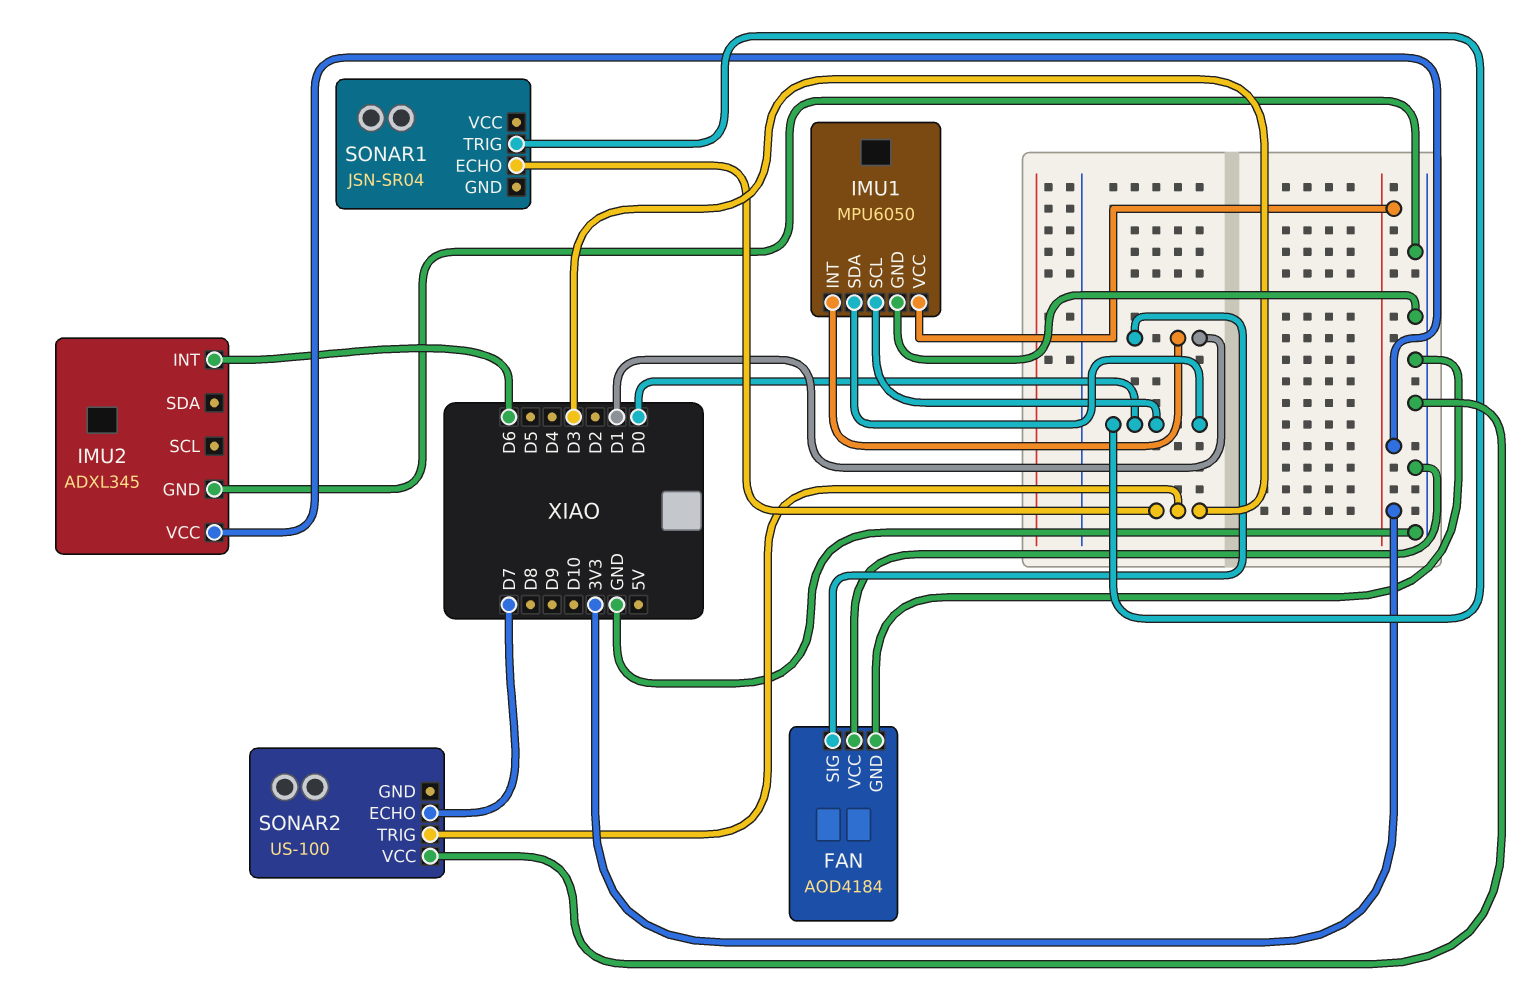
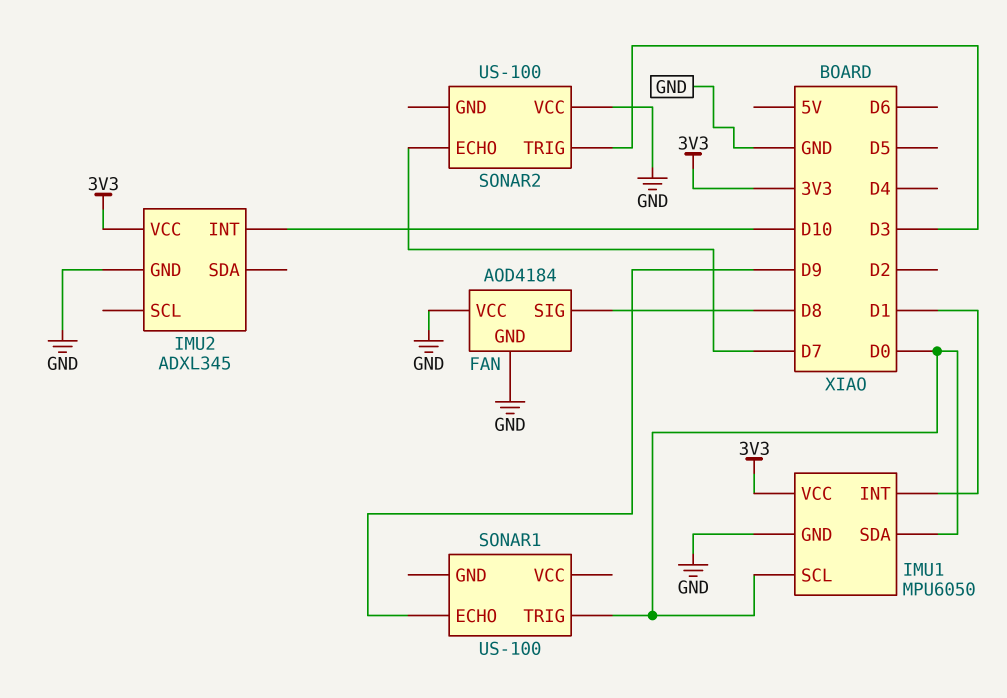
FAN pin SIG: D1 -> D8
IMU2 pin INT: D6 -> D10
SONAR1: JSN-SR04 -> US-100
SONAR1 pin ECHO: D3 -> D9

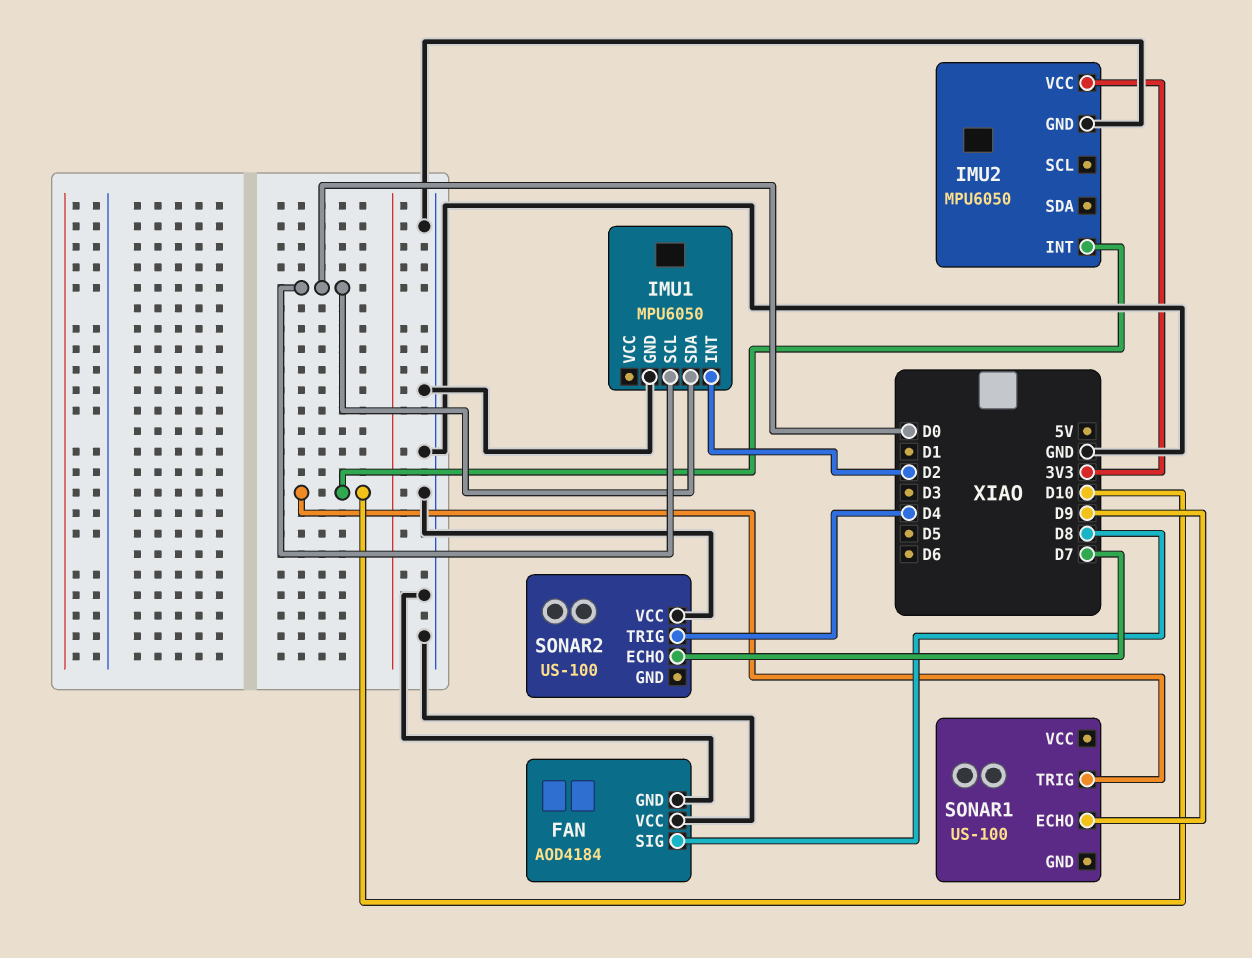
IMU1 pin INT: D1 -> D2
IMU1 pin VCC: 3V3 -> none
IMU2: ADXL345 -> MPU6050
SONAR1 pin TRIG: D0 -> D10
SONAR2 pin TRIG: D3 -> D4

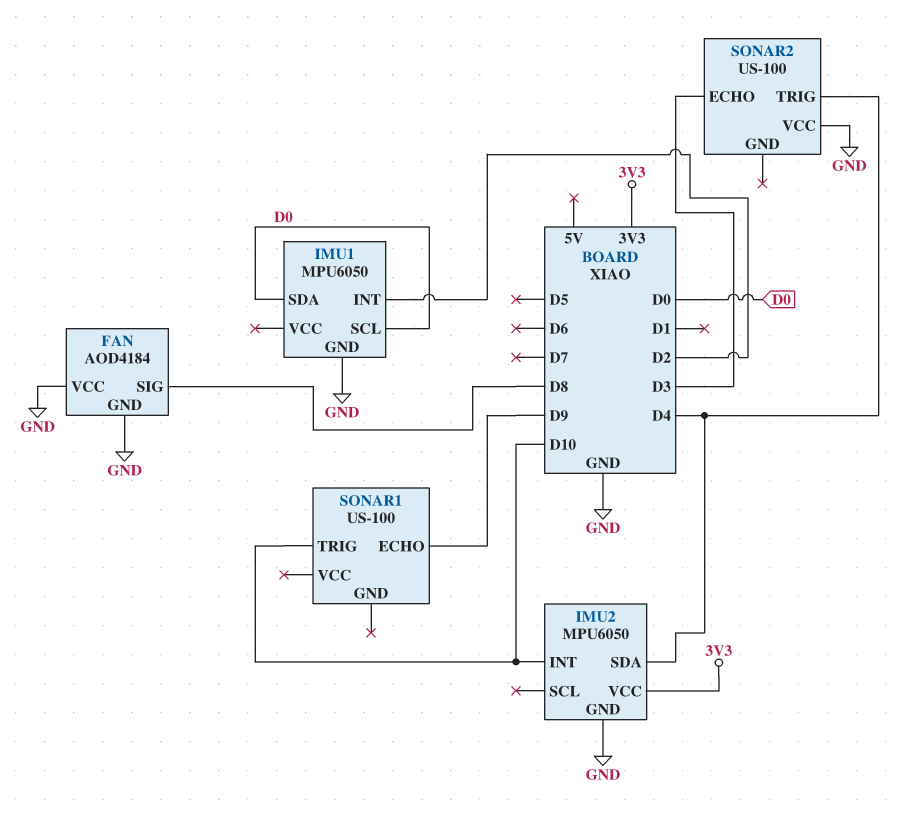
IMU2 pin SDA: none -> D4
SONAR2 pin ECHO: D7 -> D3

